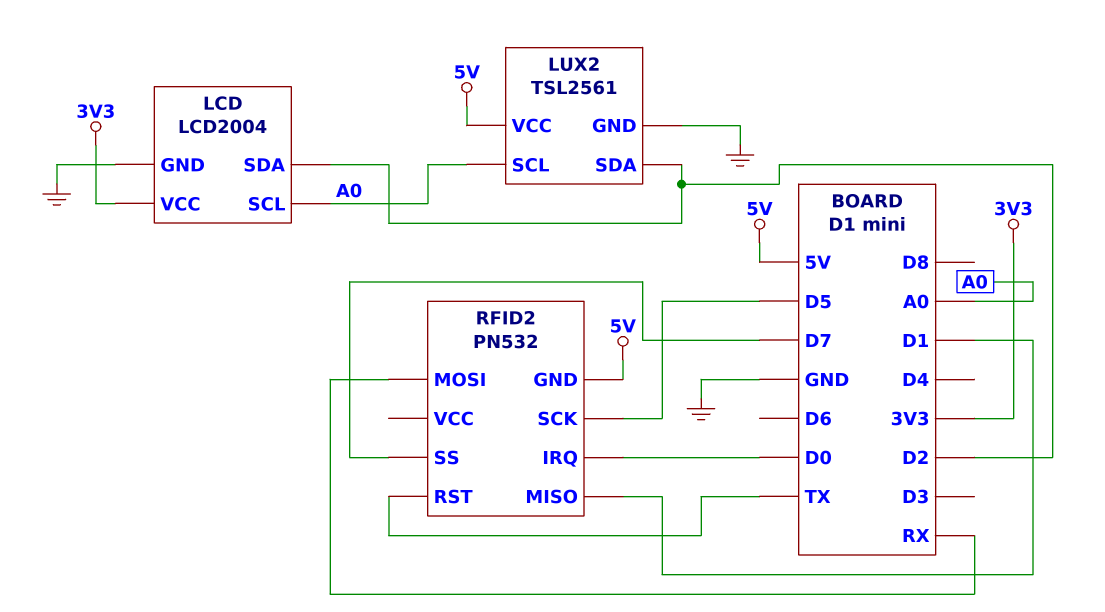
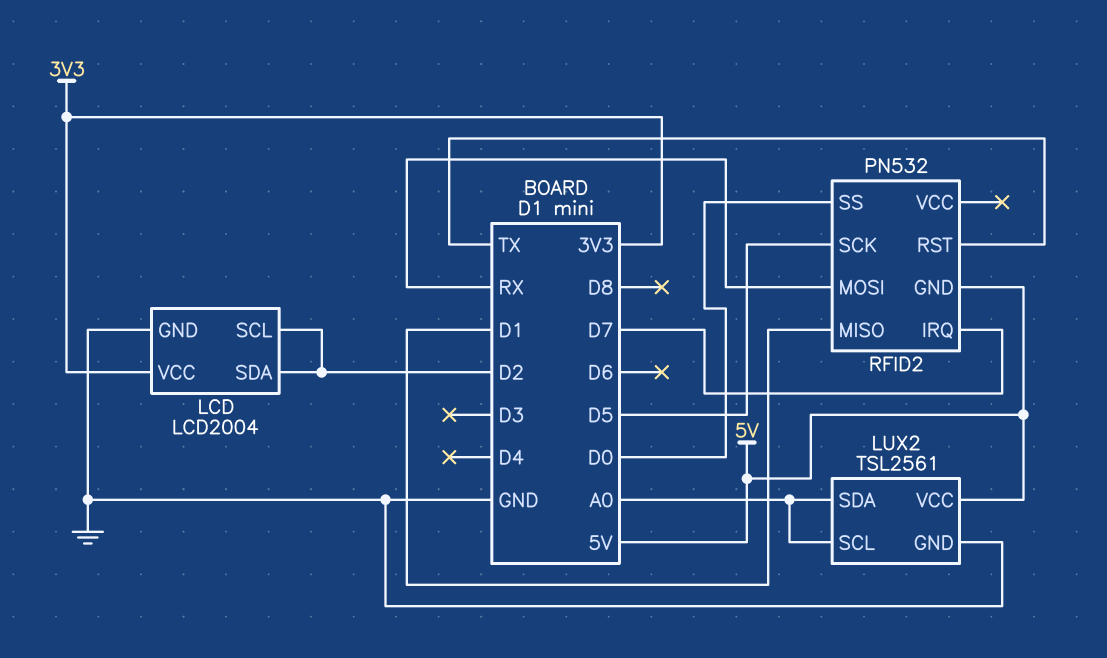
LCD pin SCL: A0 -> D2
LUX2 pin SDA: D2 -> A0
RFID2 pin IRQ: D0 -> D7
RFID2 pin SS: D7 -> D0

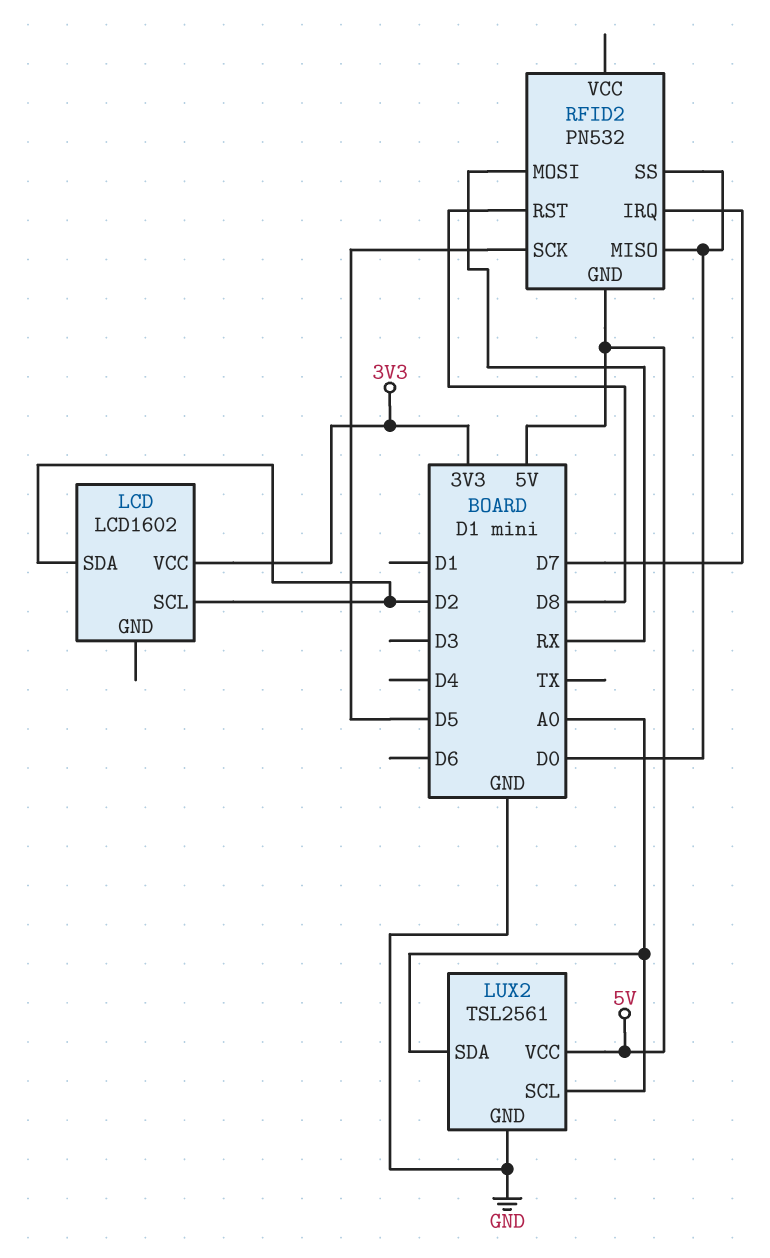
LCD: LCD2004 -> LCD1602
LCD pin GND: GND -> none
RFID2 pin MISO: D1 -> D0
RFID2 pin RST: TX -> D8

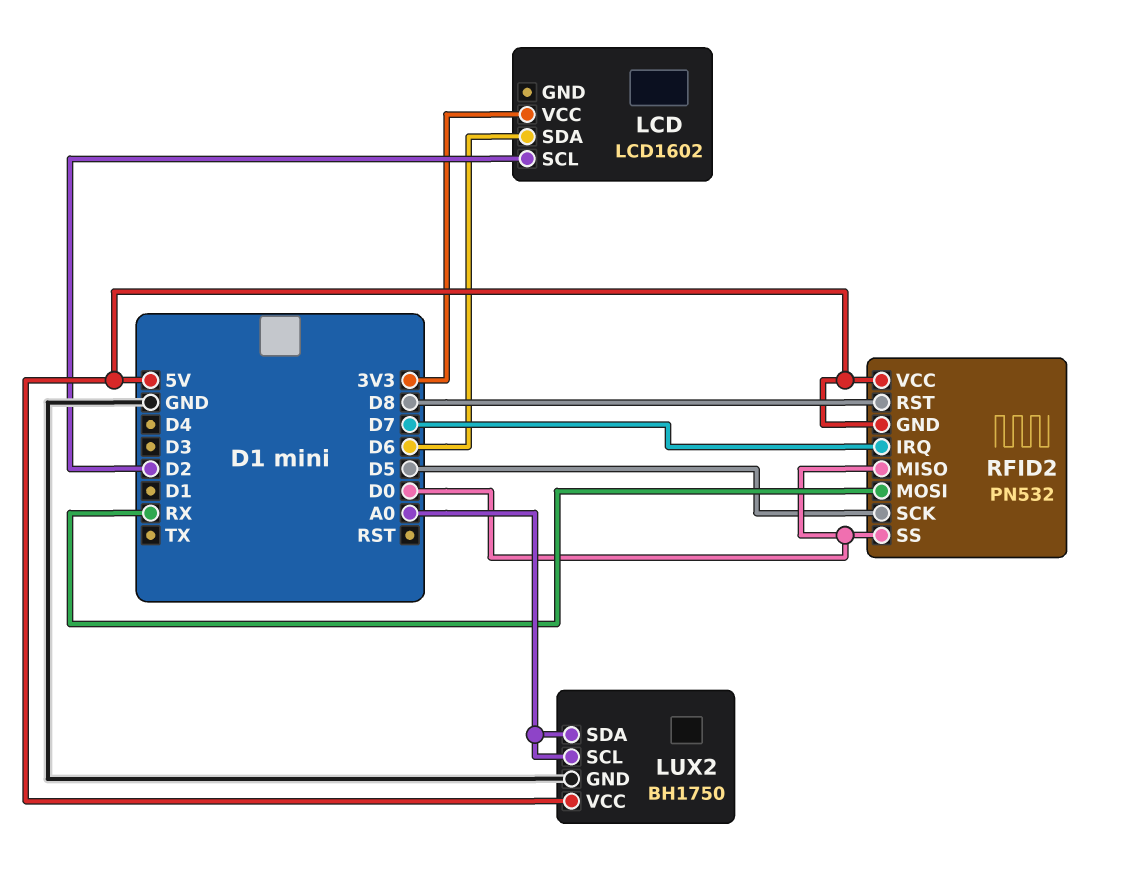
LCD pin SDA: D2 -> D6
LUX2: TSL2561 -> BH1750
RFID2 pin VCC: none -> 5V

